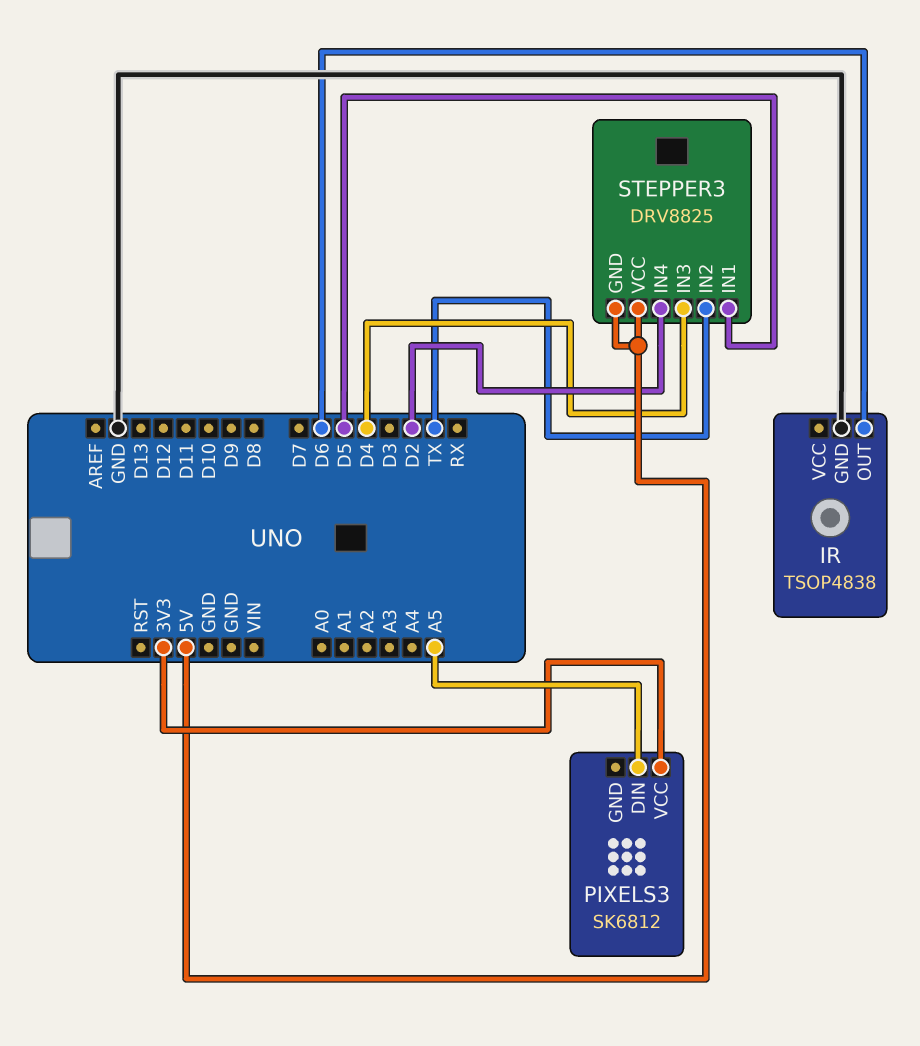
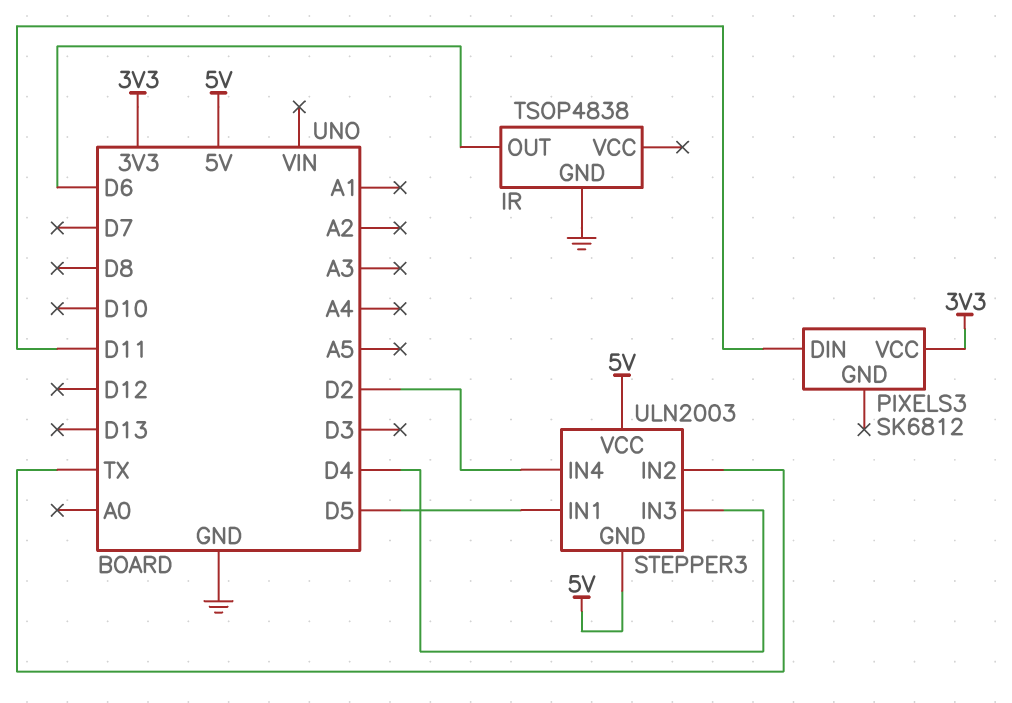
PIXELS3 pin DIN: A5 -> D11
STEPPER3: DRV8825 -> ULN2003

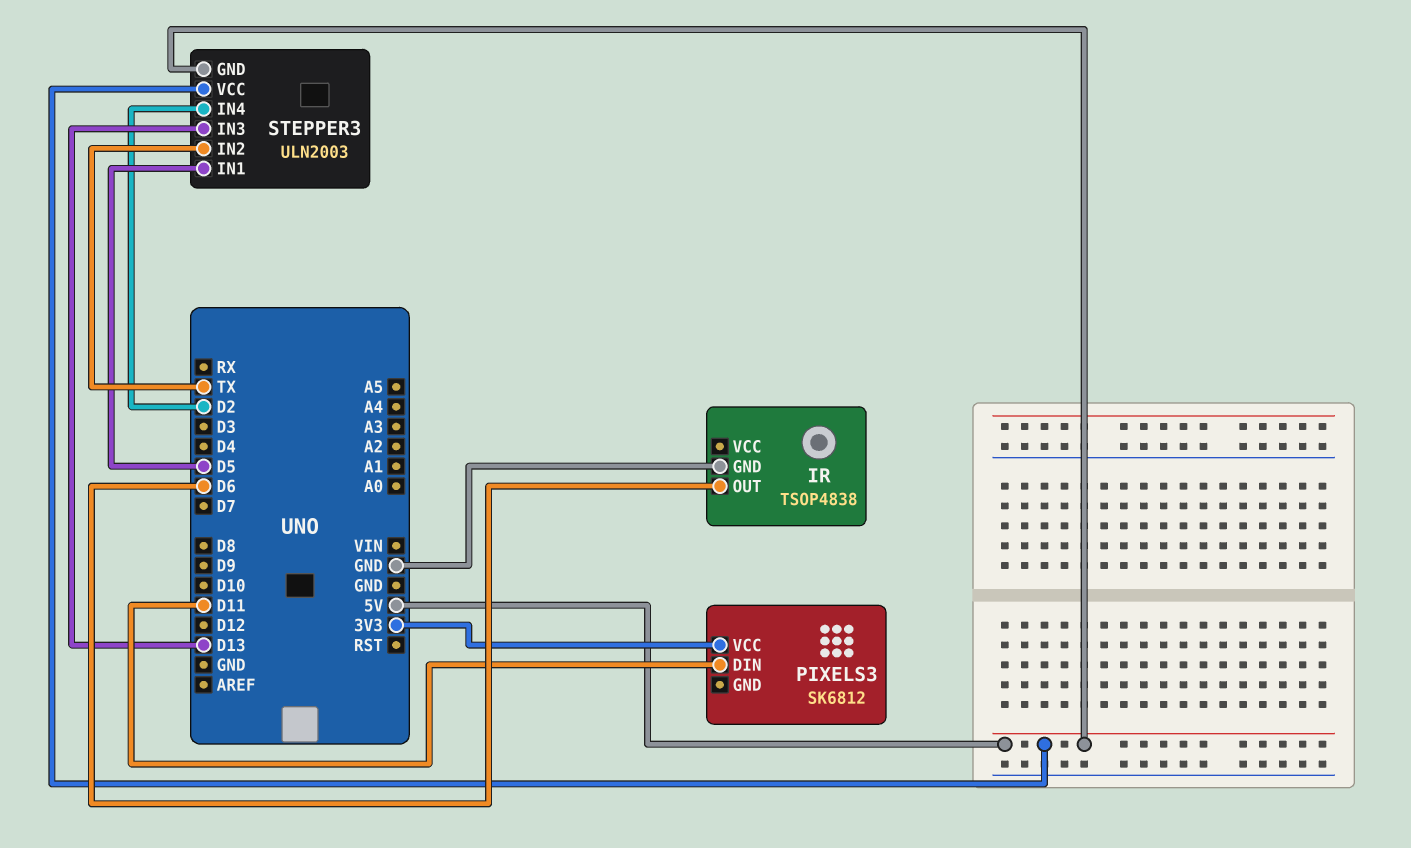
STEPPER3 pin IN3: D4 -> D13

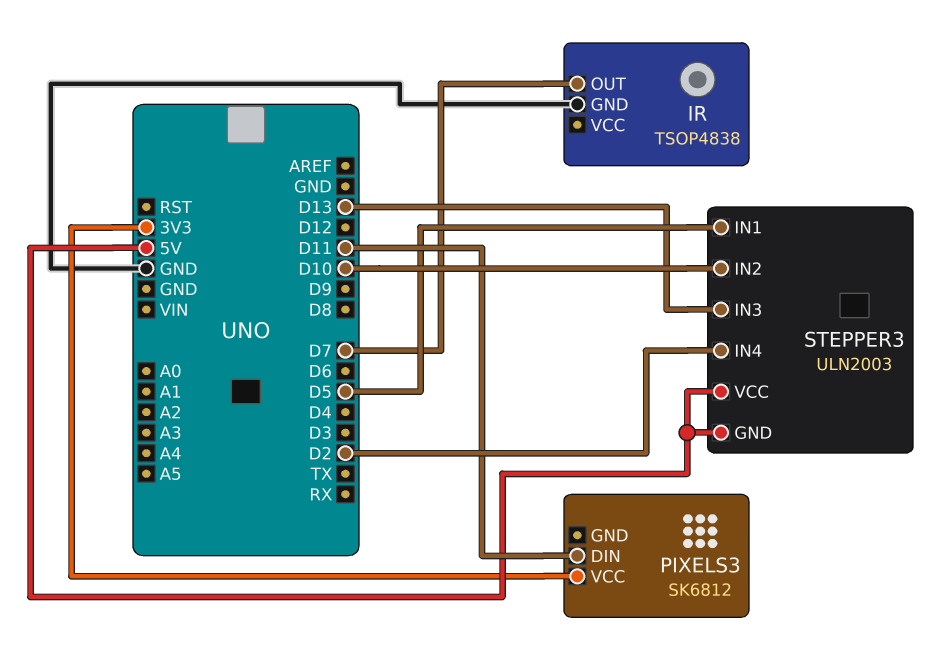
IR pin OUT: D6 -> D7
STEPPER3 pin IN2: TX -> D10

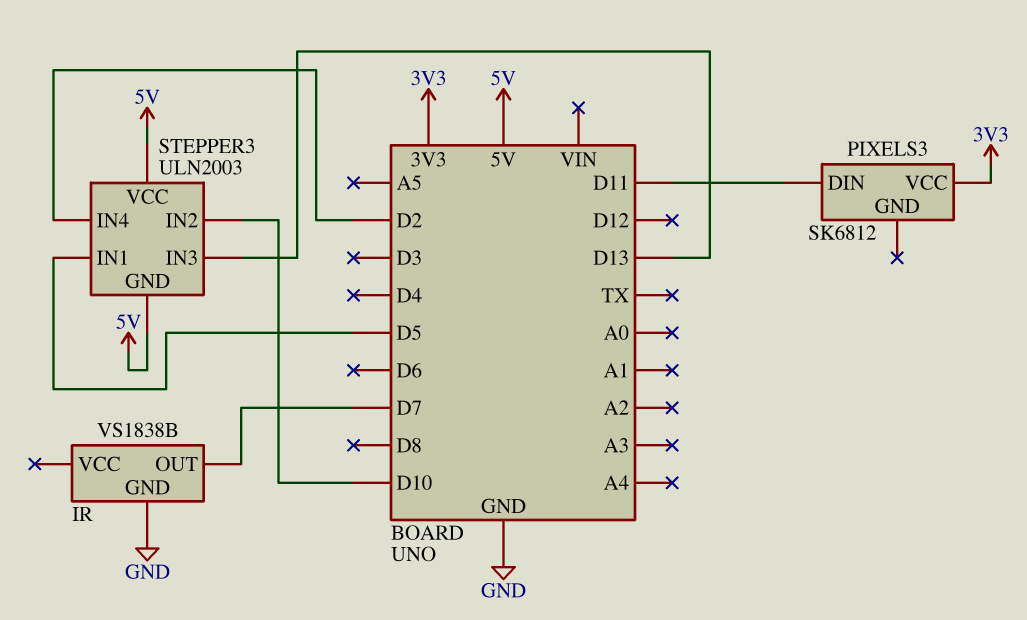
IR: TSOP4838 -> VS1838B

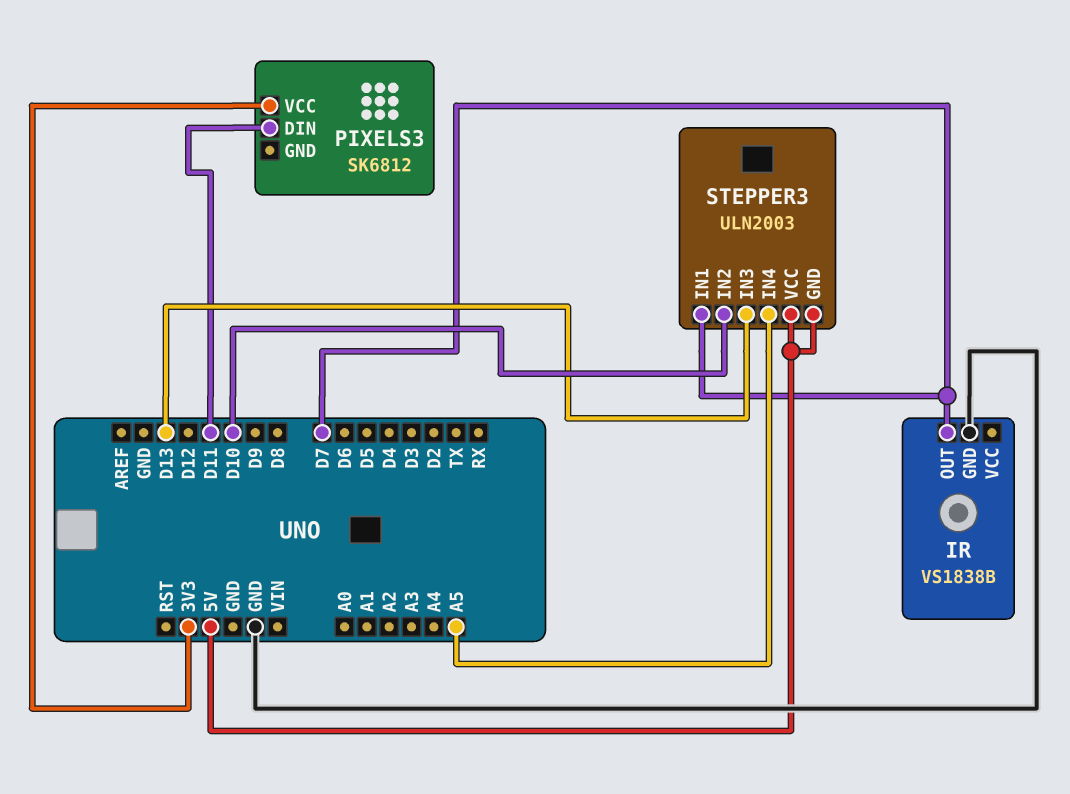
STEPPER3 pin IN1: D5 -> D7
STEPPER3 pin IN4: D2 -> A5

